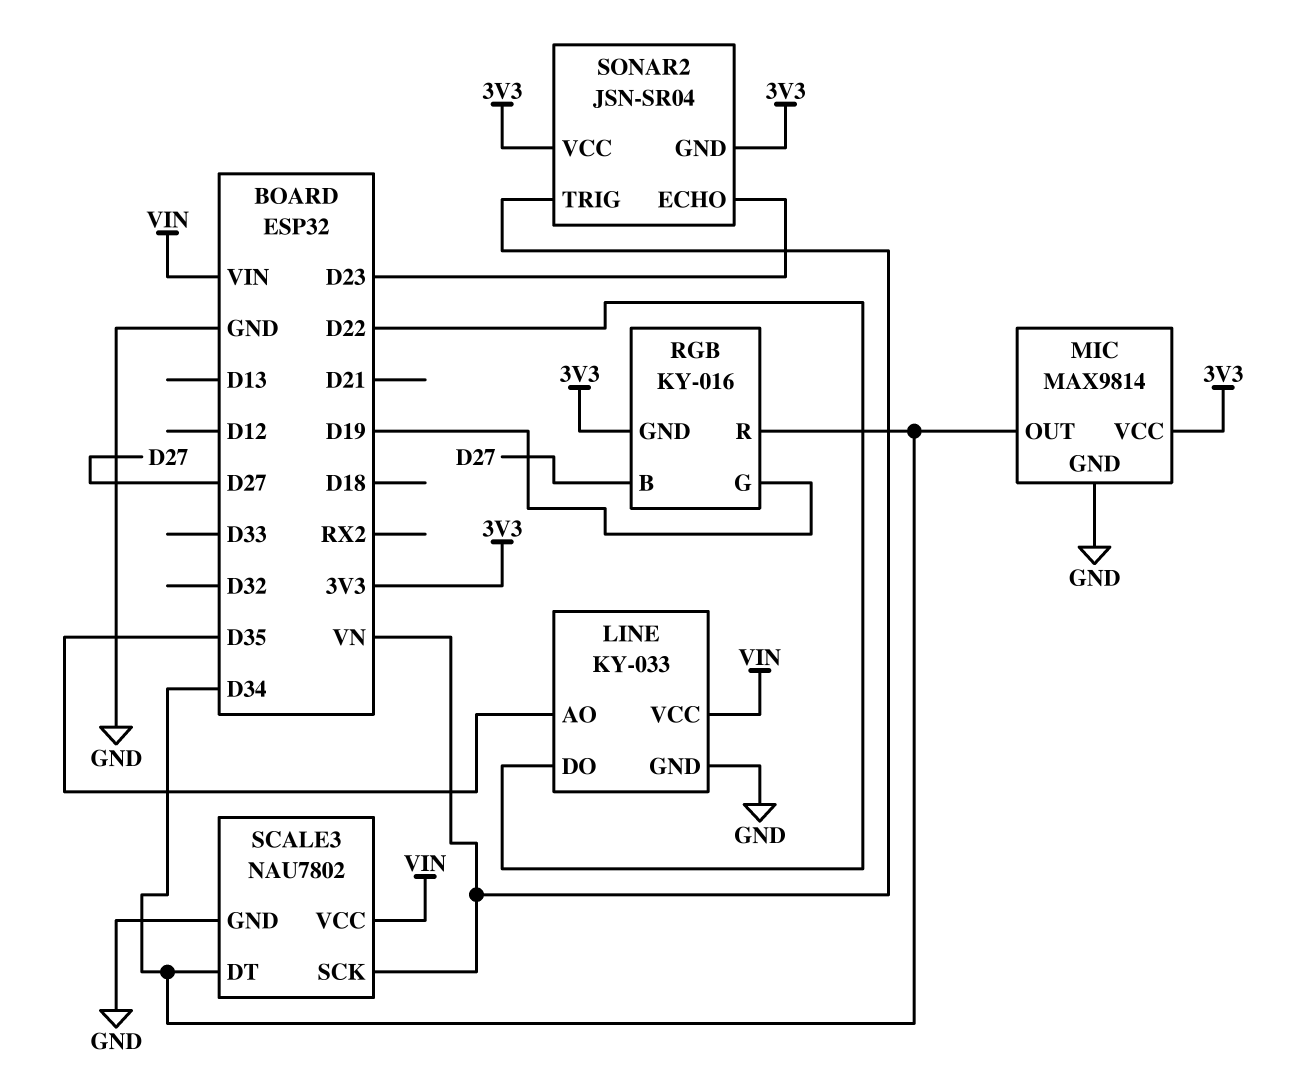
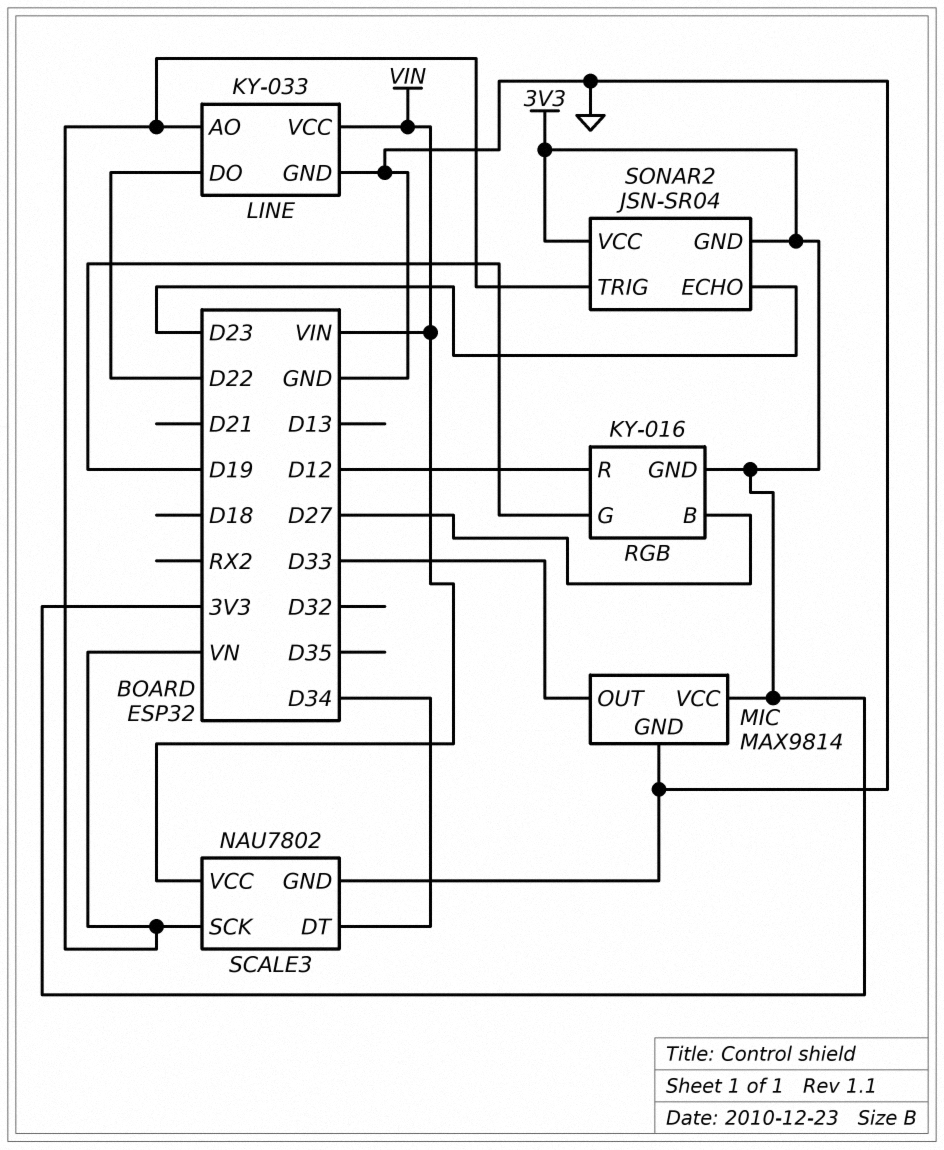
LINE pin AO: D35 -> VN
MIC pin OUT: D34 -> D33
RGB pin R: D34 -> D12

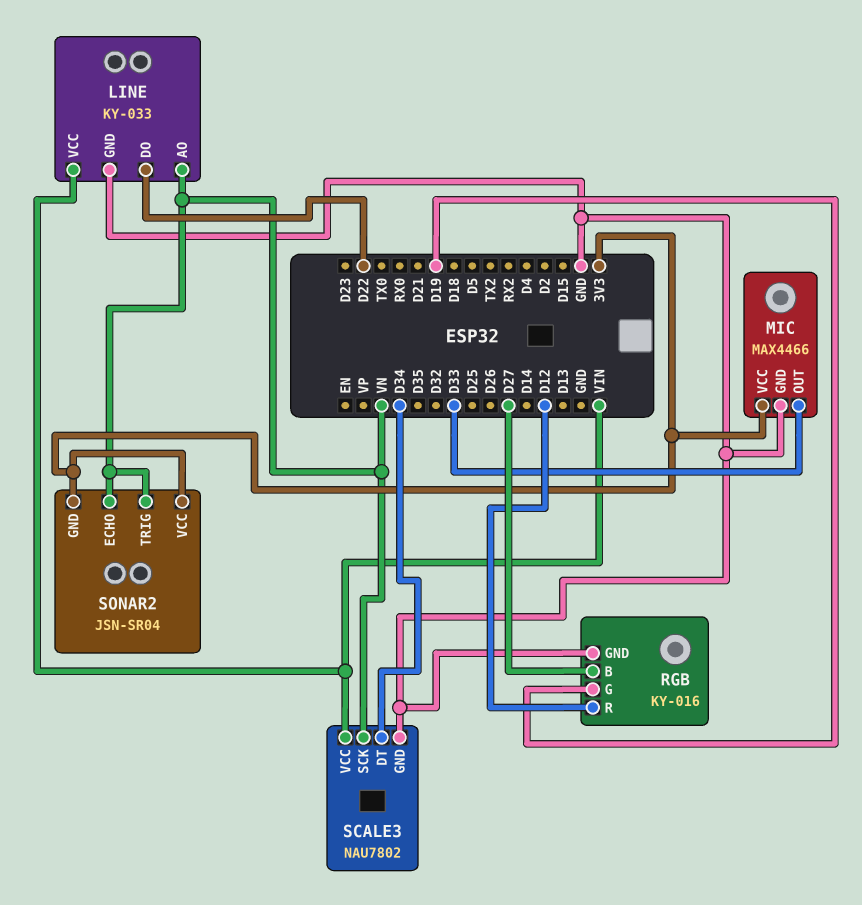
MIC: MAX9814 -> MAX4466
RGB pin GND: 3V3 -> GND
SONAR2 pin ECHO: D23 -> VN

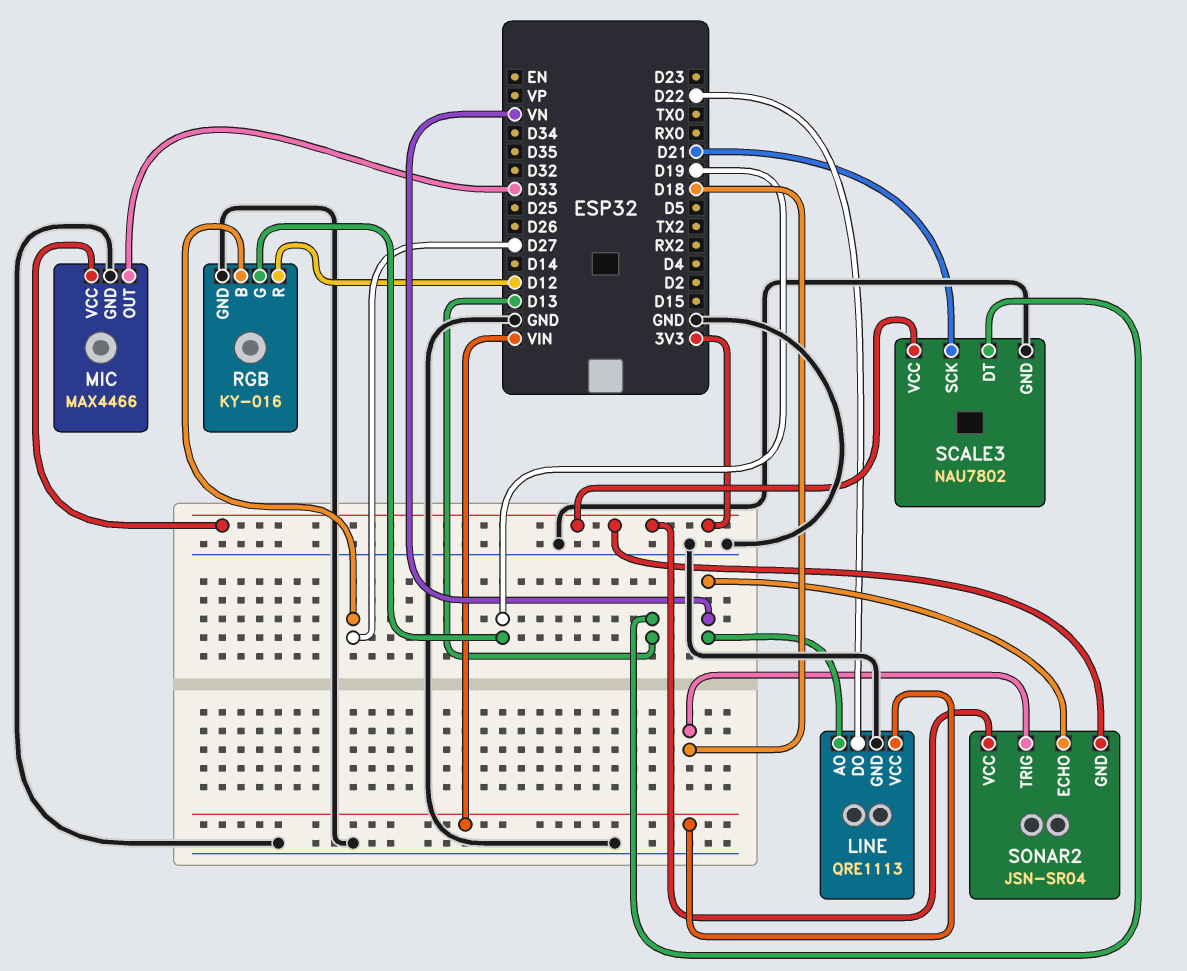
LINE: KY-033 -> QRE1113
SCALE3 pin DT: D34 -> D13
SCALE3 pin SCK: VN -> D21
SCALE3 pin VCC: VIN -> 3V3
SONAR2 pin TRIG: VN -> D18

